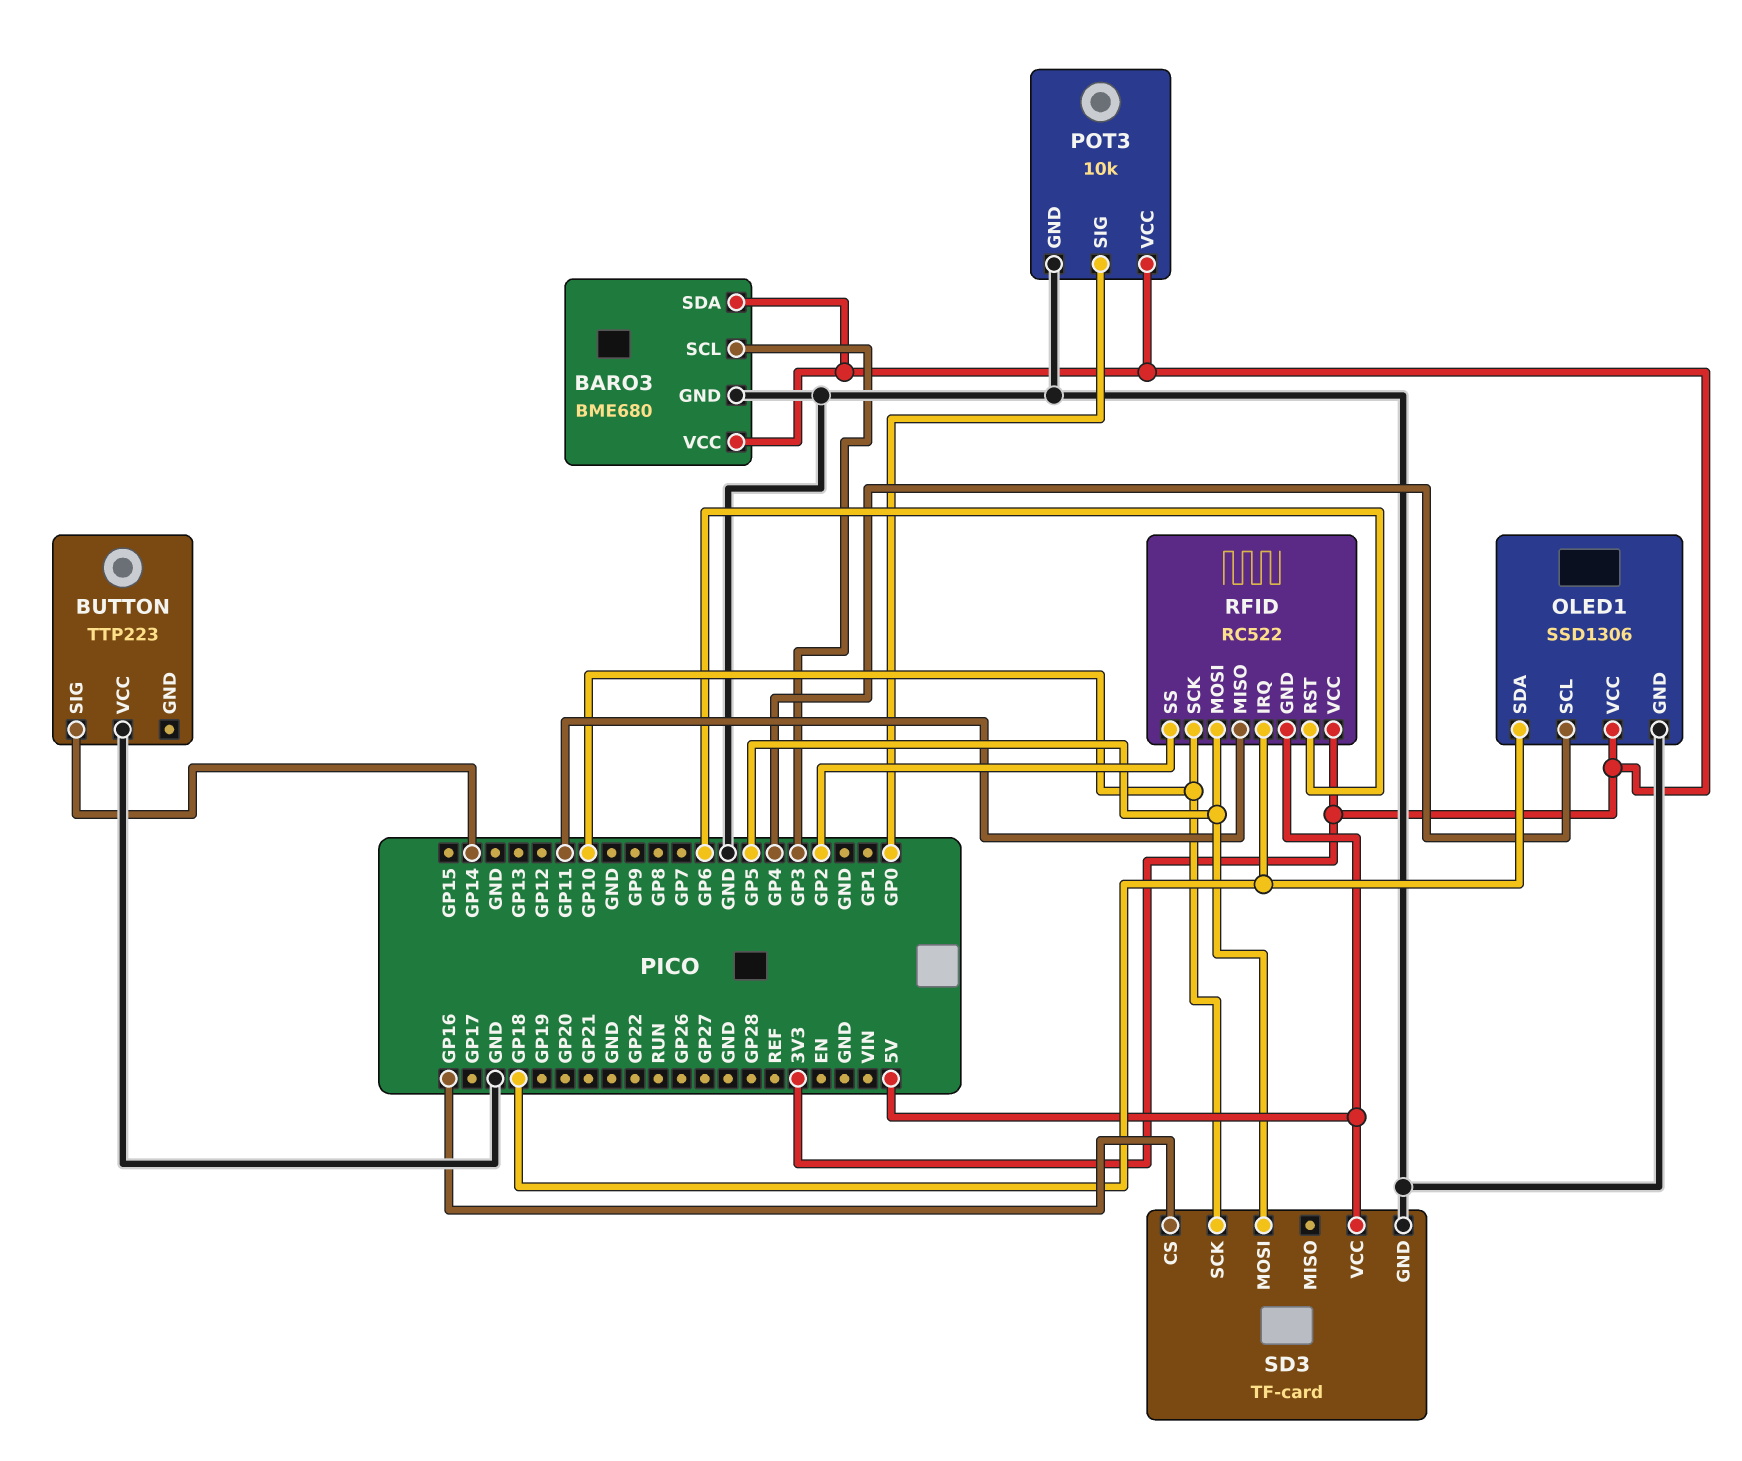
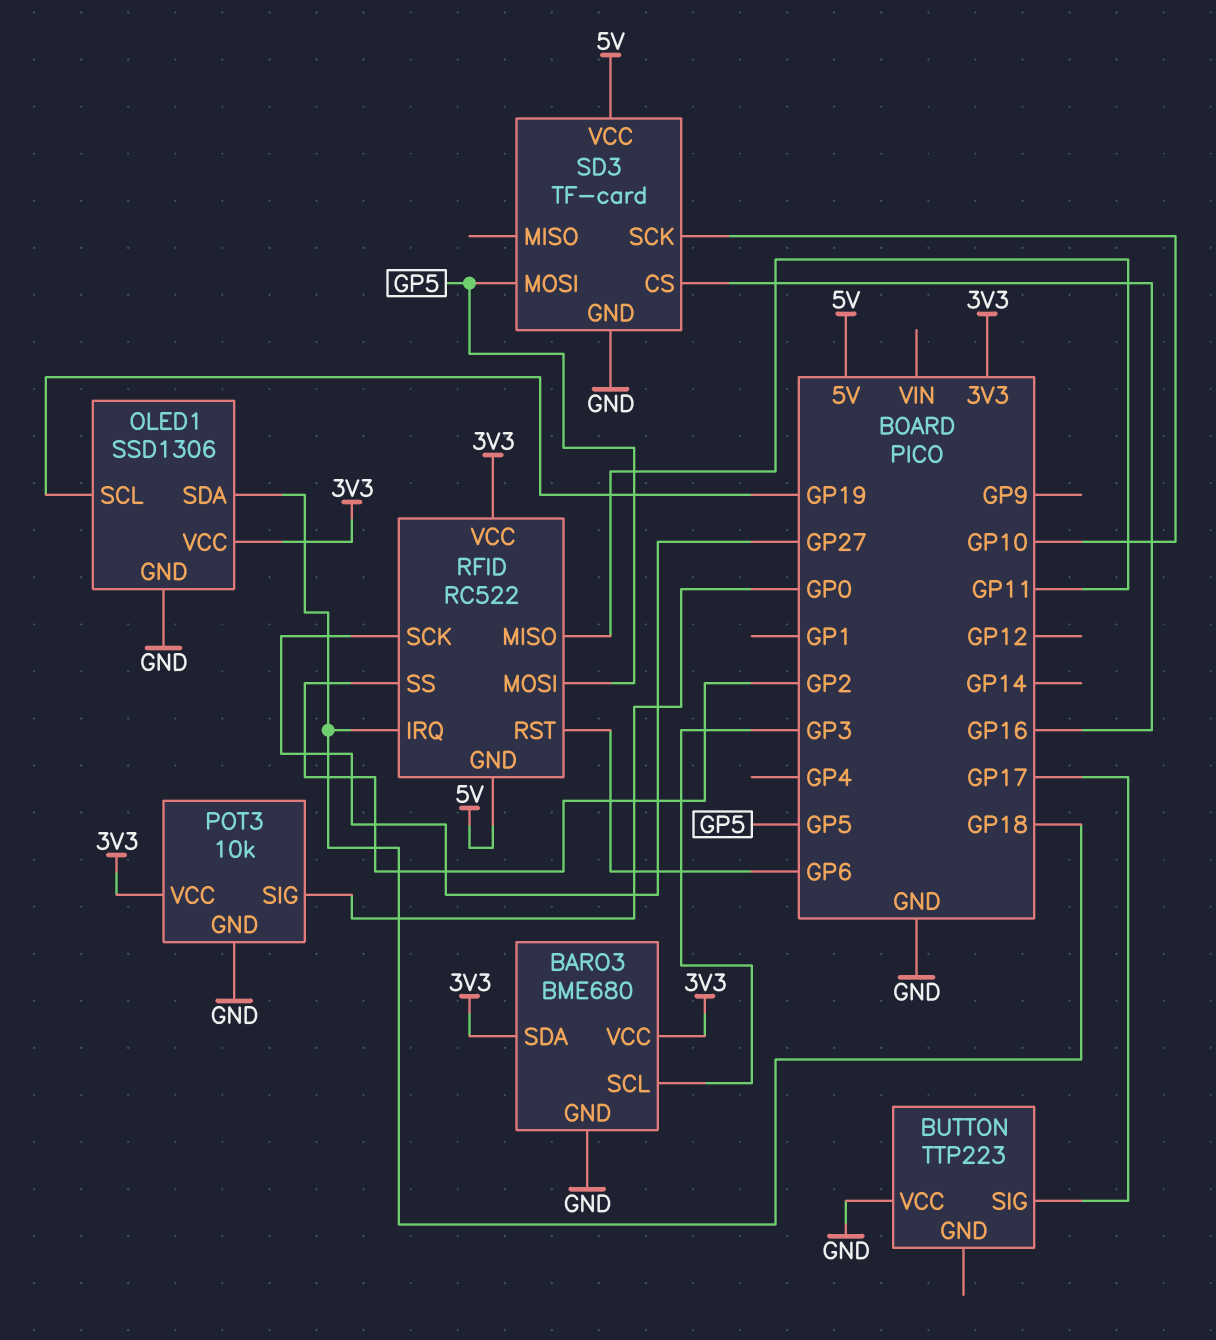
BUTTON pin SIG: GP14 -> GP17
OLED1 pin SCL: GP4 -> GP19
RFID pin SCK: GP10 -> GP27

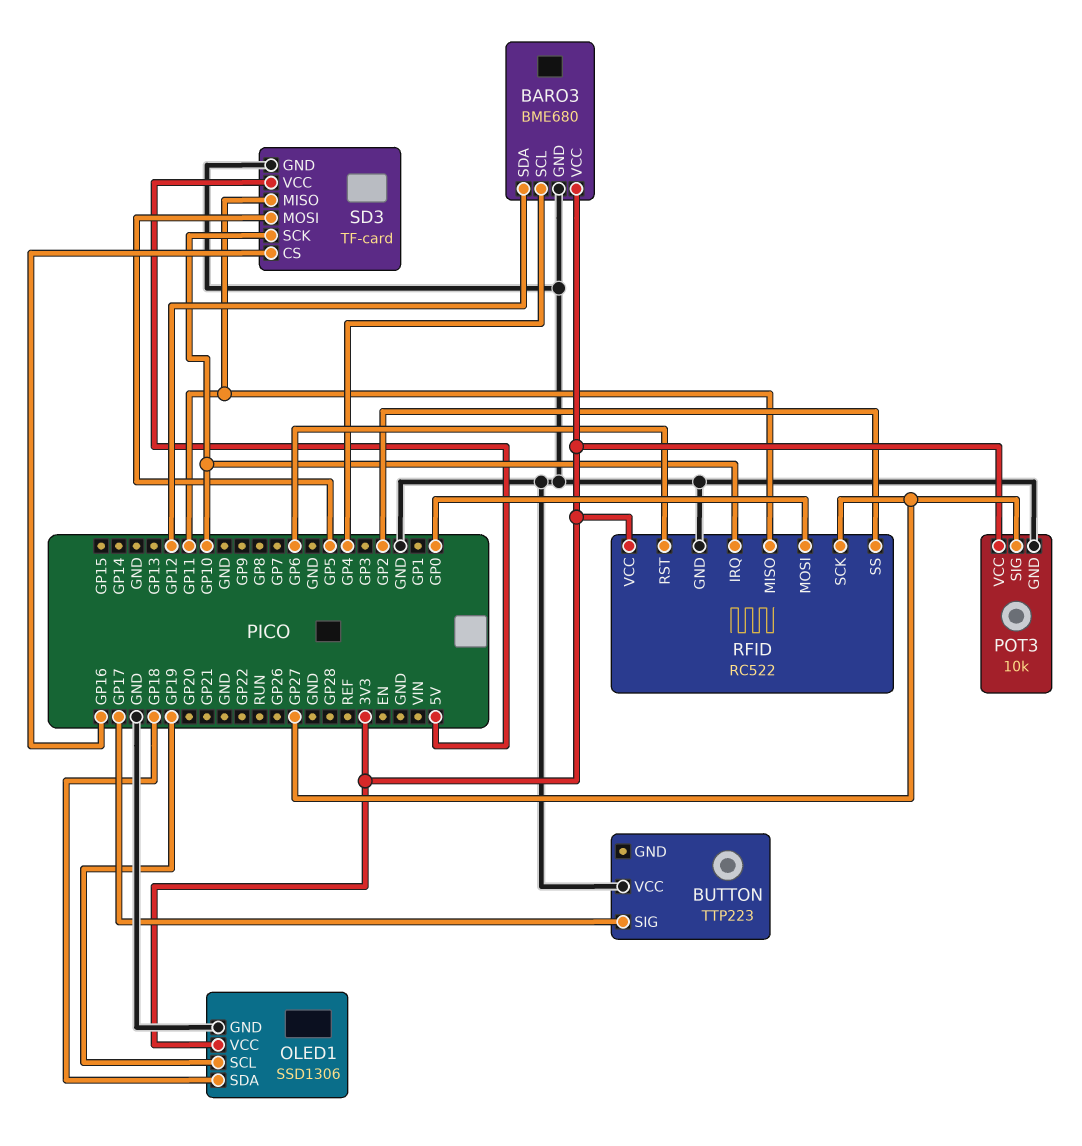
BARO3 pin SCL: GP3 -> GP4
BARO3 pin SDA: 3V3 -> GP12
POT3 pin SIG: GP0 -> GP27
RFID pin GND: 5V -> GND
RFID pin IRQ: GP18 -> GP10
RFID pin MOSI: GP5 -> GP0
SD3 pin MISO: none -> GP11

